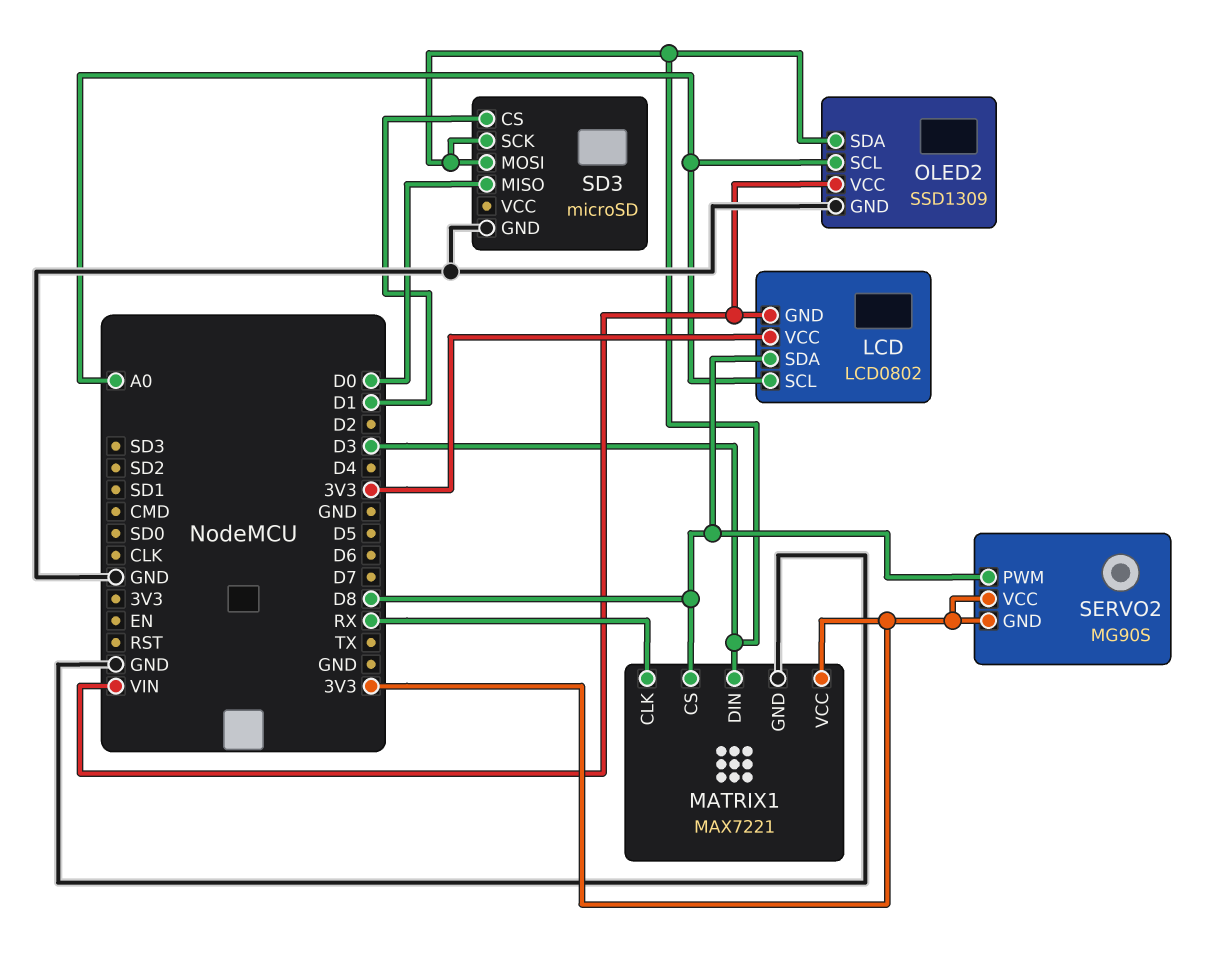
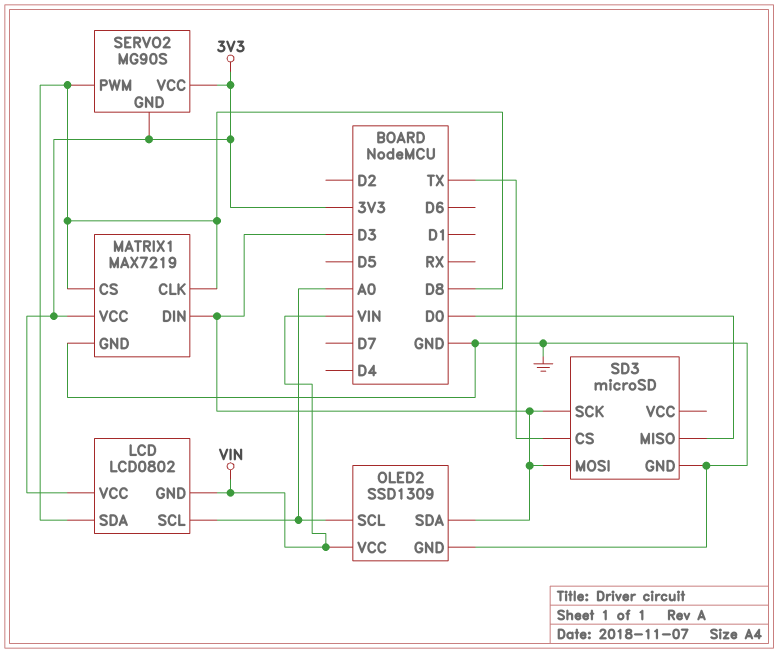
MATRIX1: MAX7221 -> MAX7219
MATRIX1 pin CLK: RX -> D8
SD3 pin CS: D1 -> TX

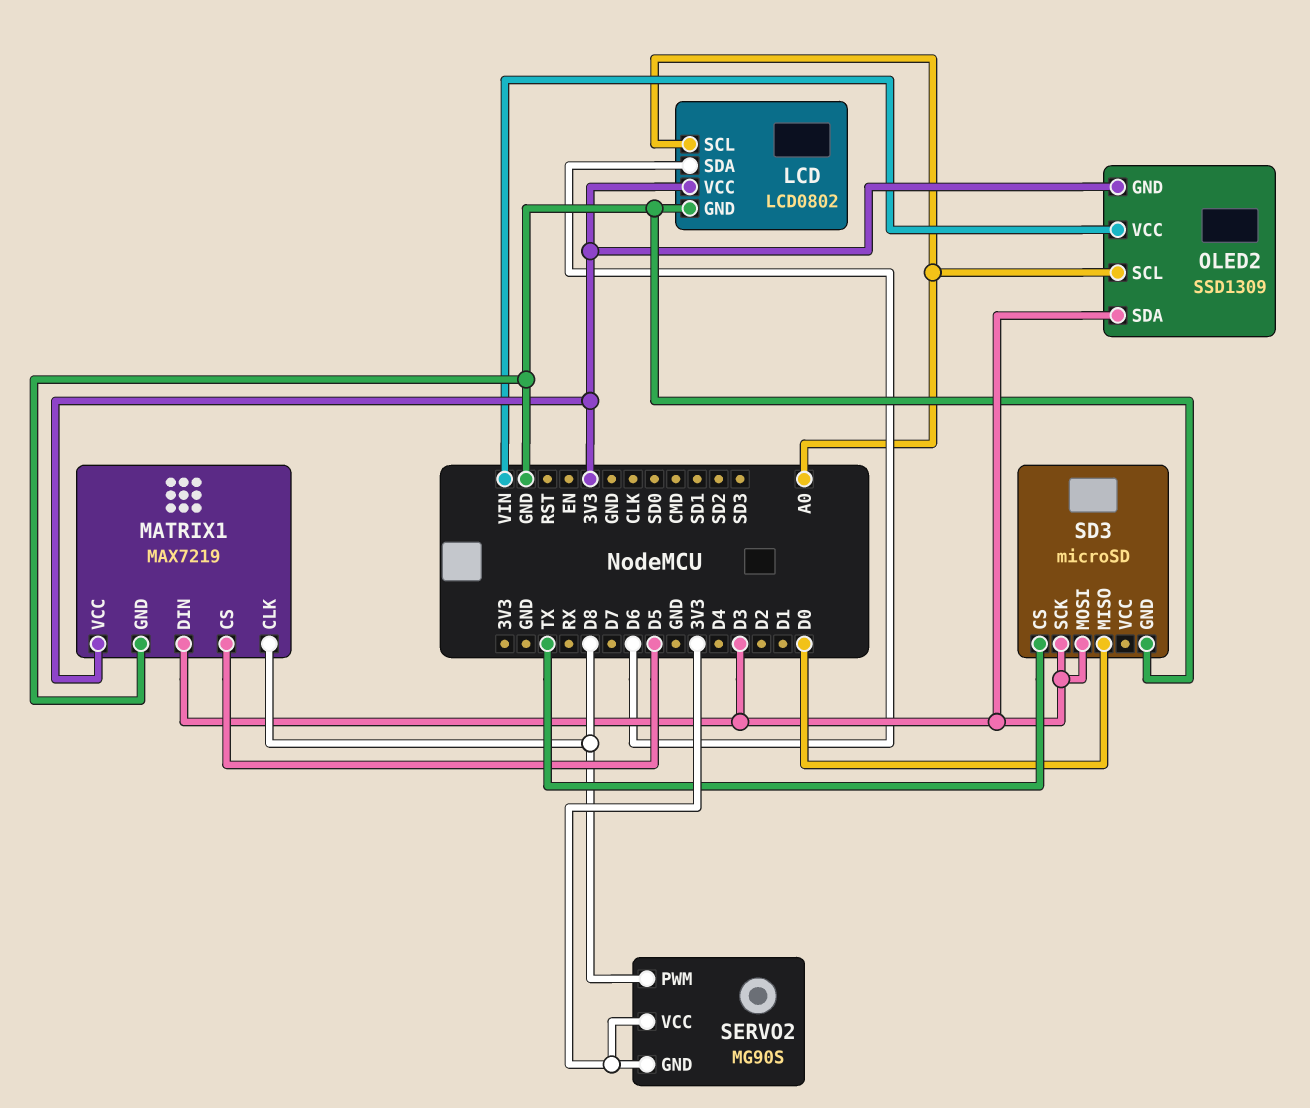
LCD pin GND: VIN -> GND
LCD pin SDA: D8 -> D6
MATRIX1 pin CS: D8 -> D5
OLED2 pin GND: GND -> 3V3

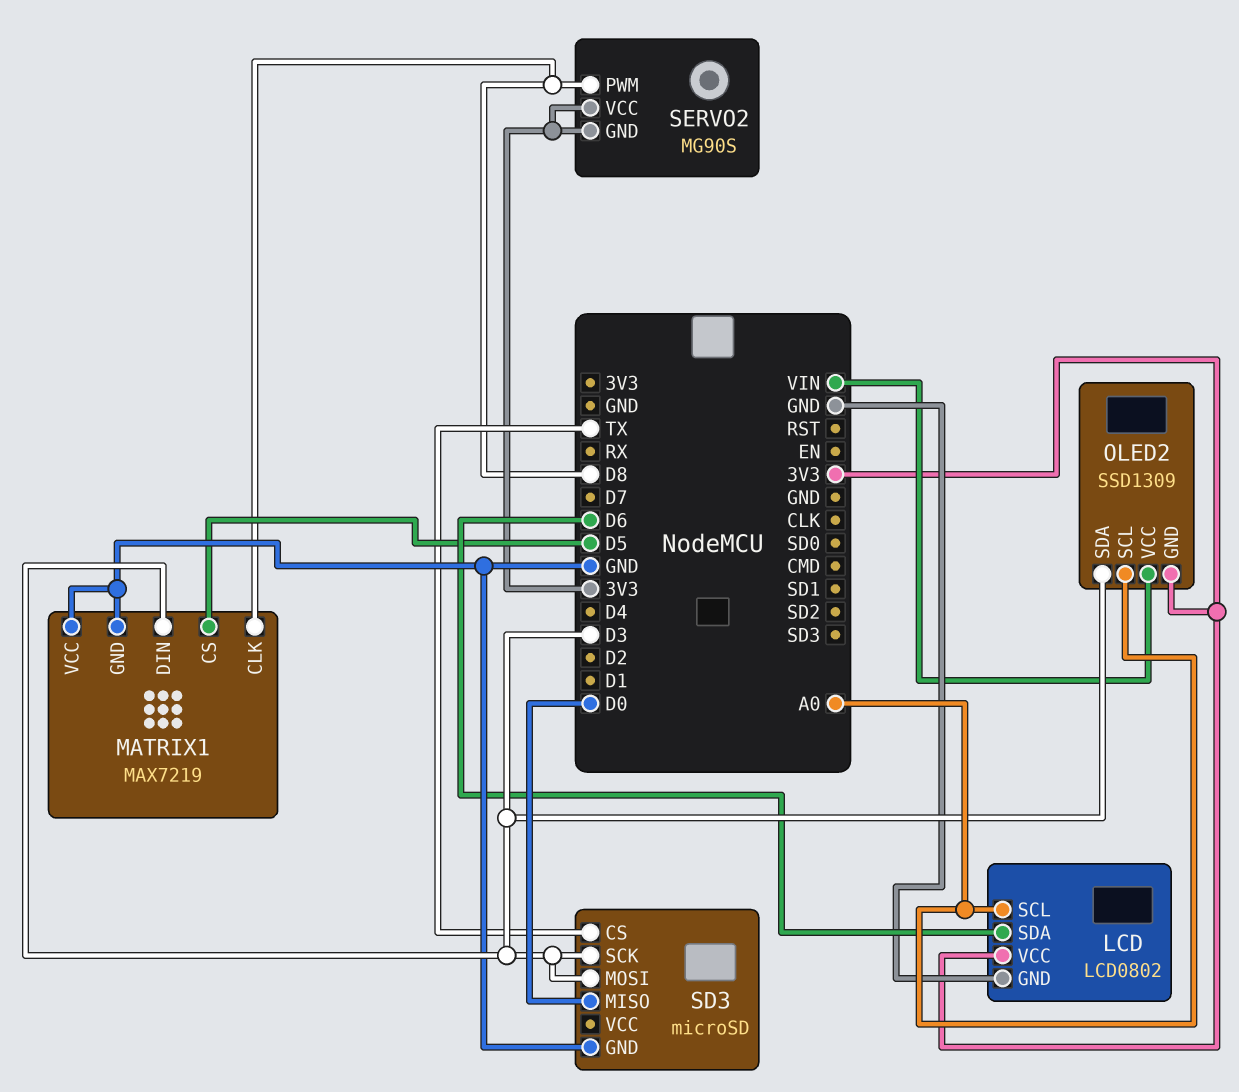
MATRIX1 pin VCC: 3V3 -> GND

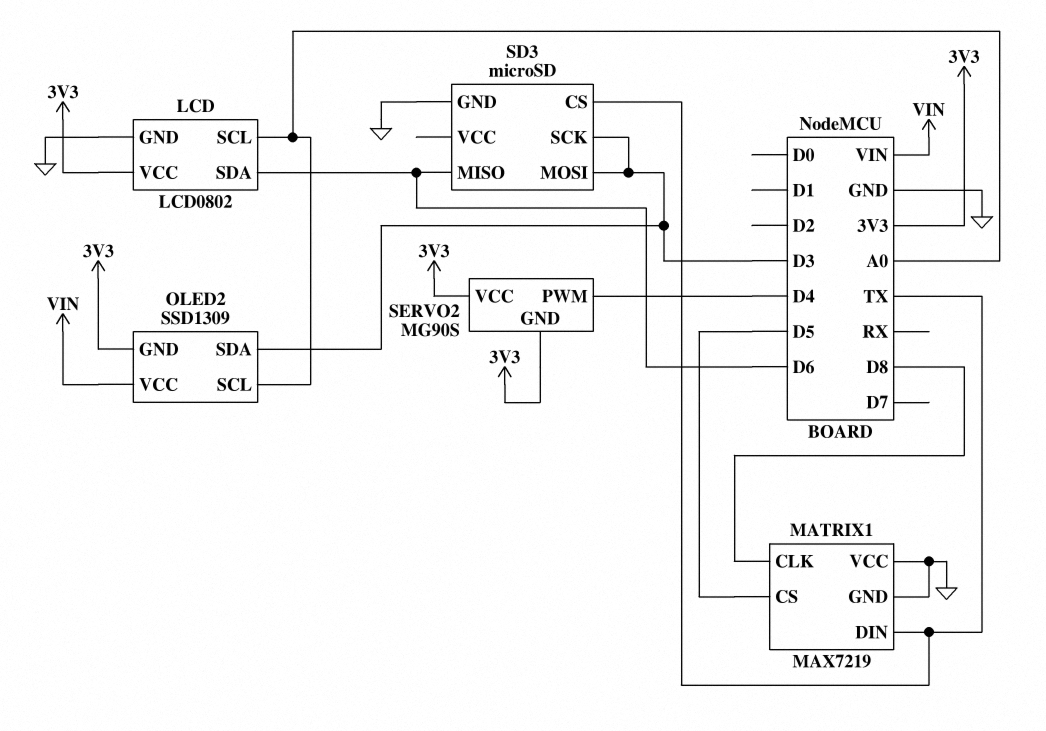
MATRIX1 pin DIN: D3 -> TX
SD3 pin MISO: D0 -> D6
SERVO2 pin PWM: D8 -> D4

